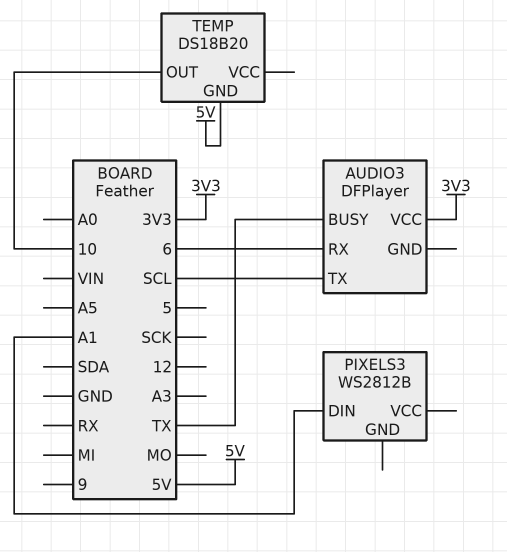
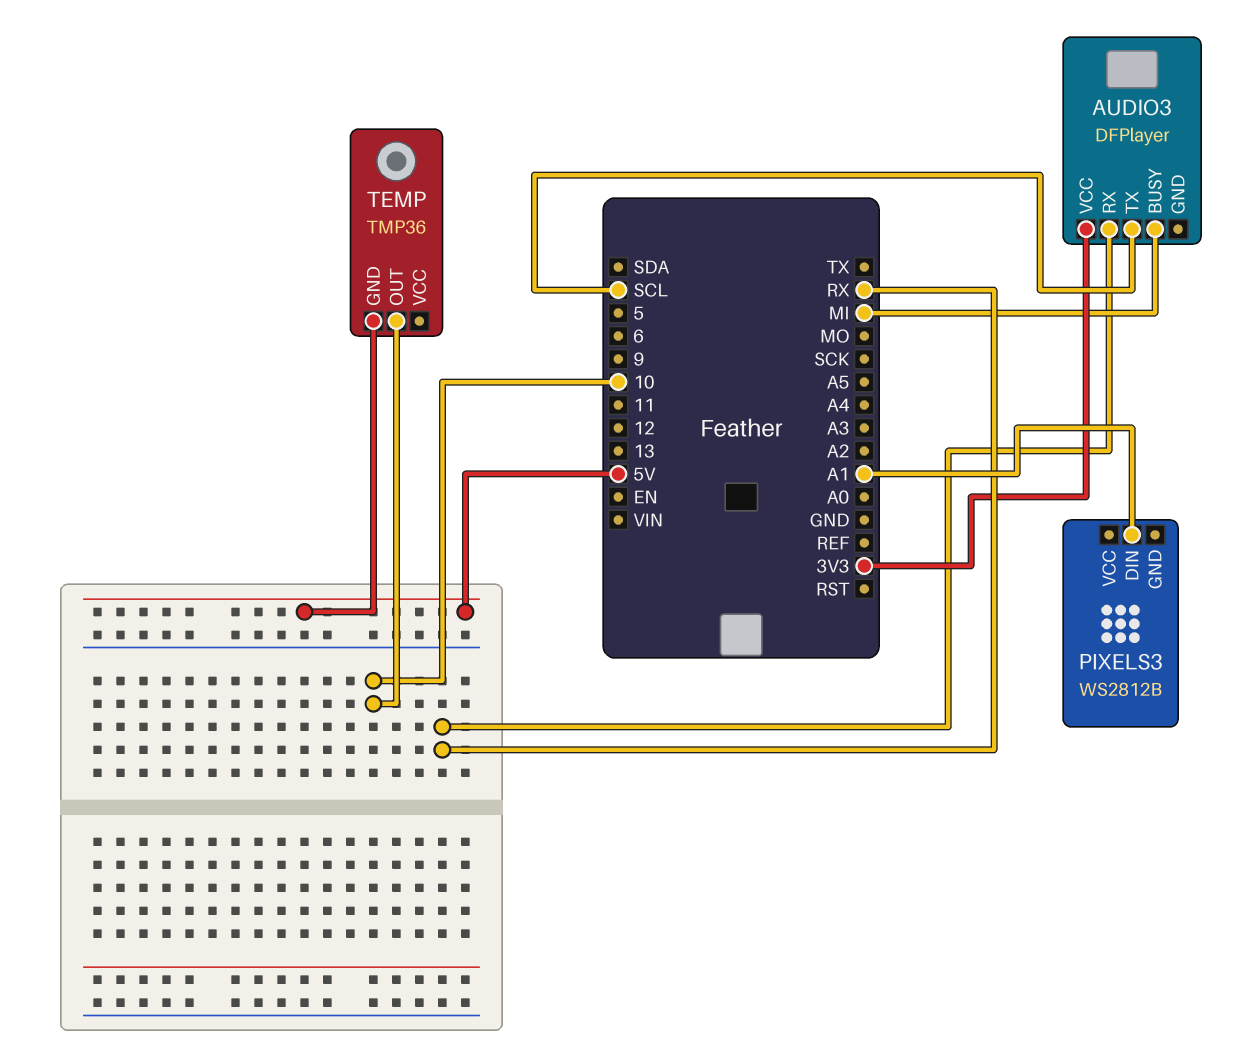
AUDIO3 pin BUSY: TX -> MI
AUDIO3 pin RX: 6 -> RX
TEMP: DS18B20 -> TMP36

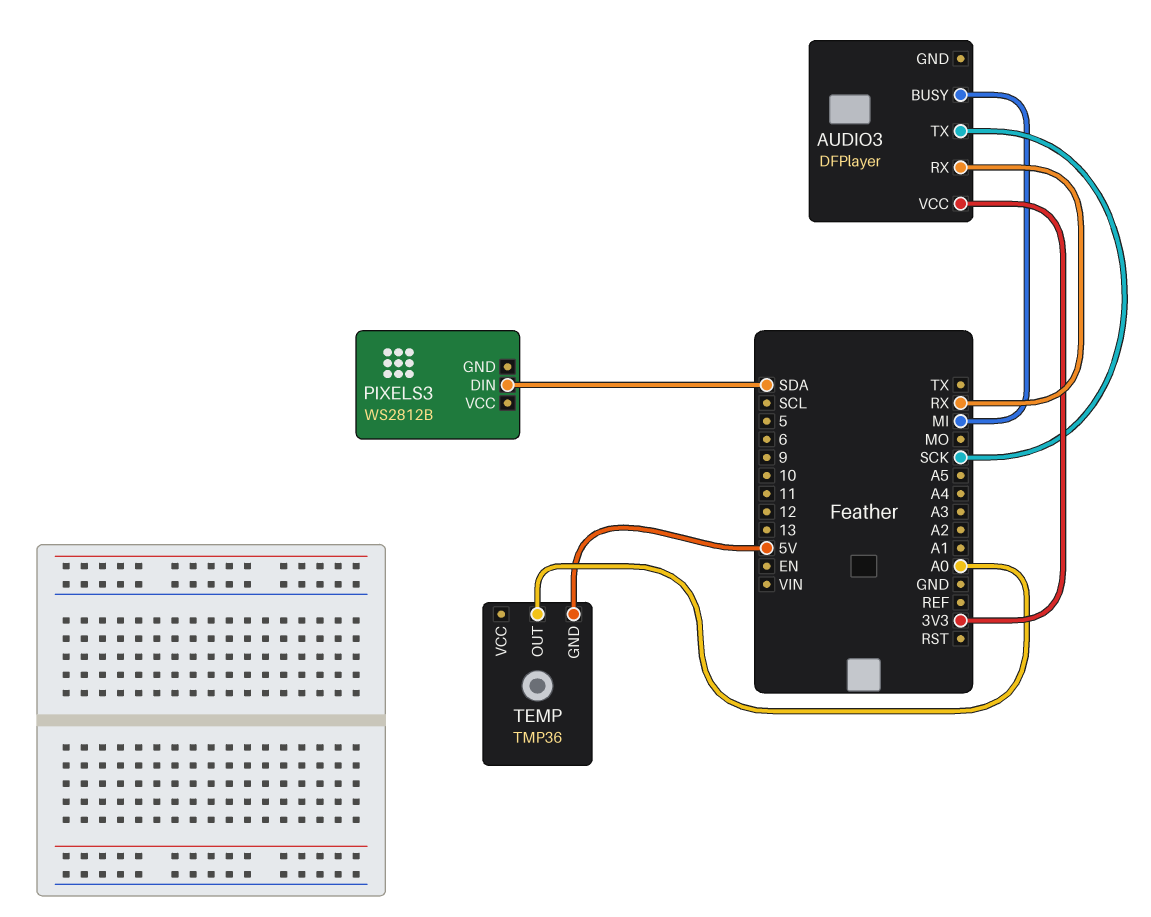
AUDIO3 pin TX: SCL -> SCK
PIXELS3 pin DIN: A1 -> SDA
TEMP pin OUT: 10 -> A0

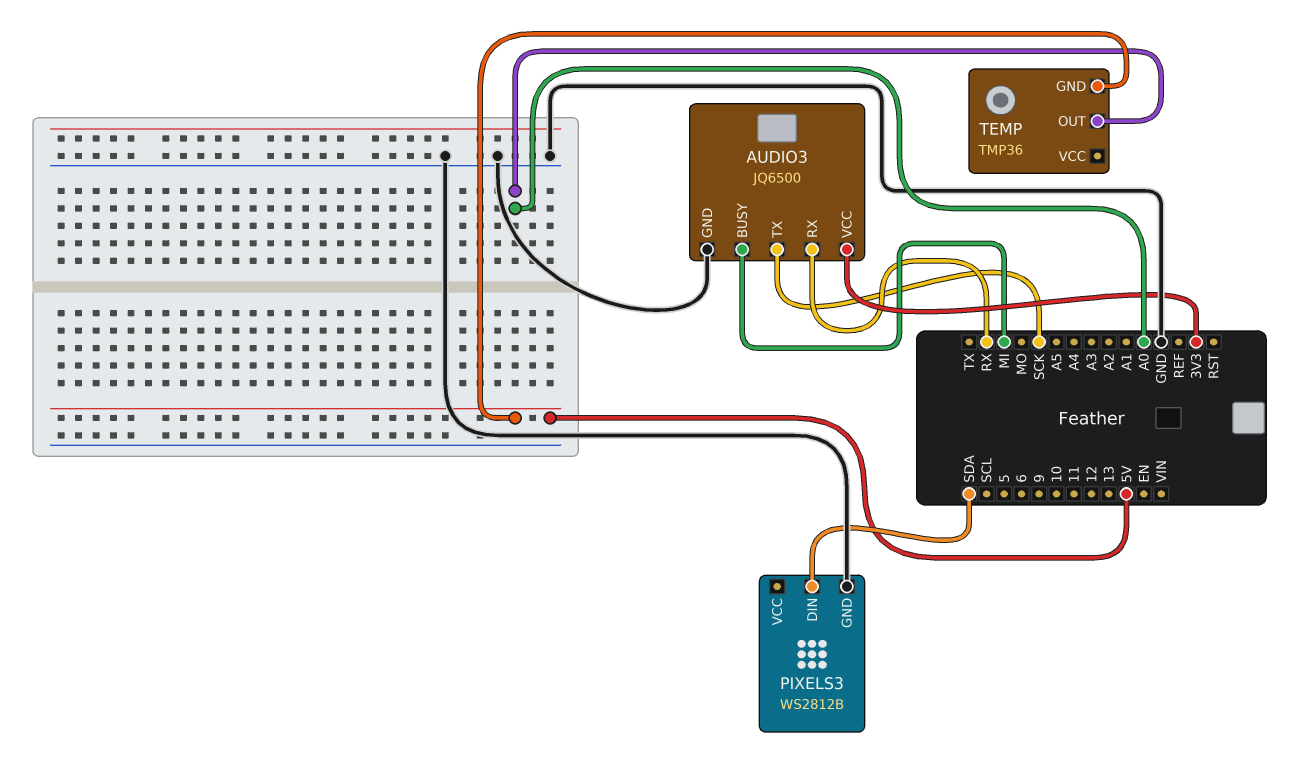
AUDIO3: DFPlayer -> JQ6500
AUDIO3 pin GND: none -> GND
PIXELS3 pin GND: none -> GND

